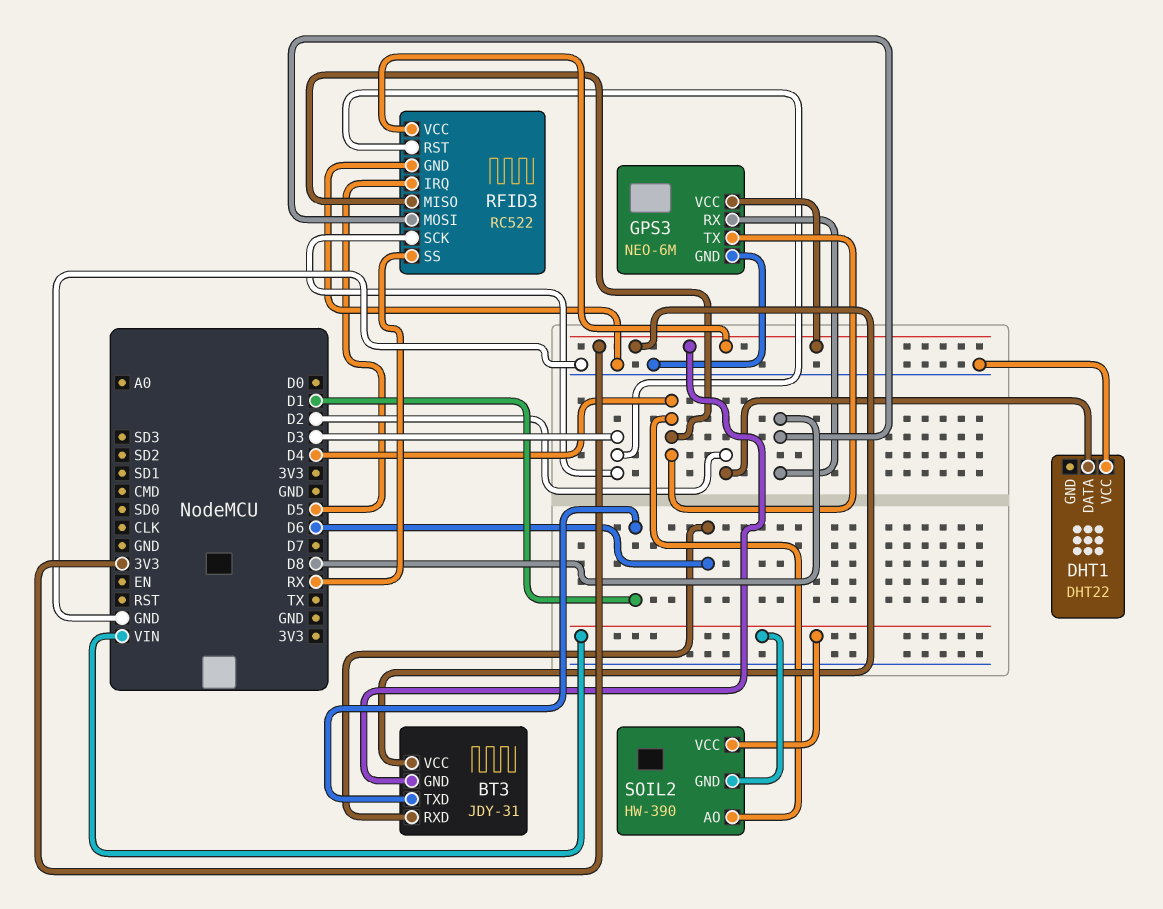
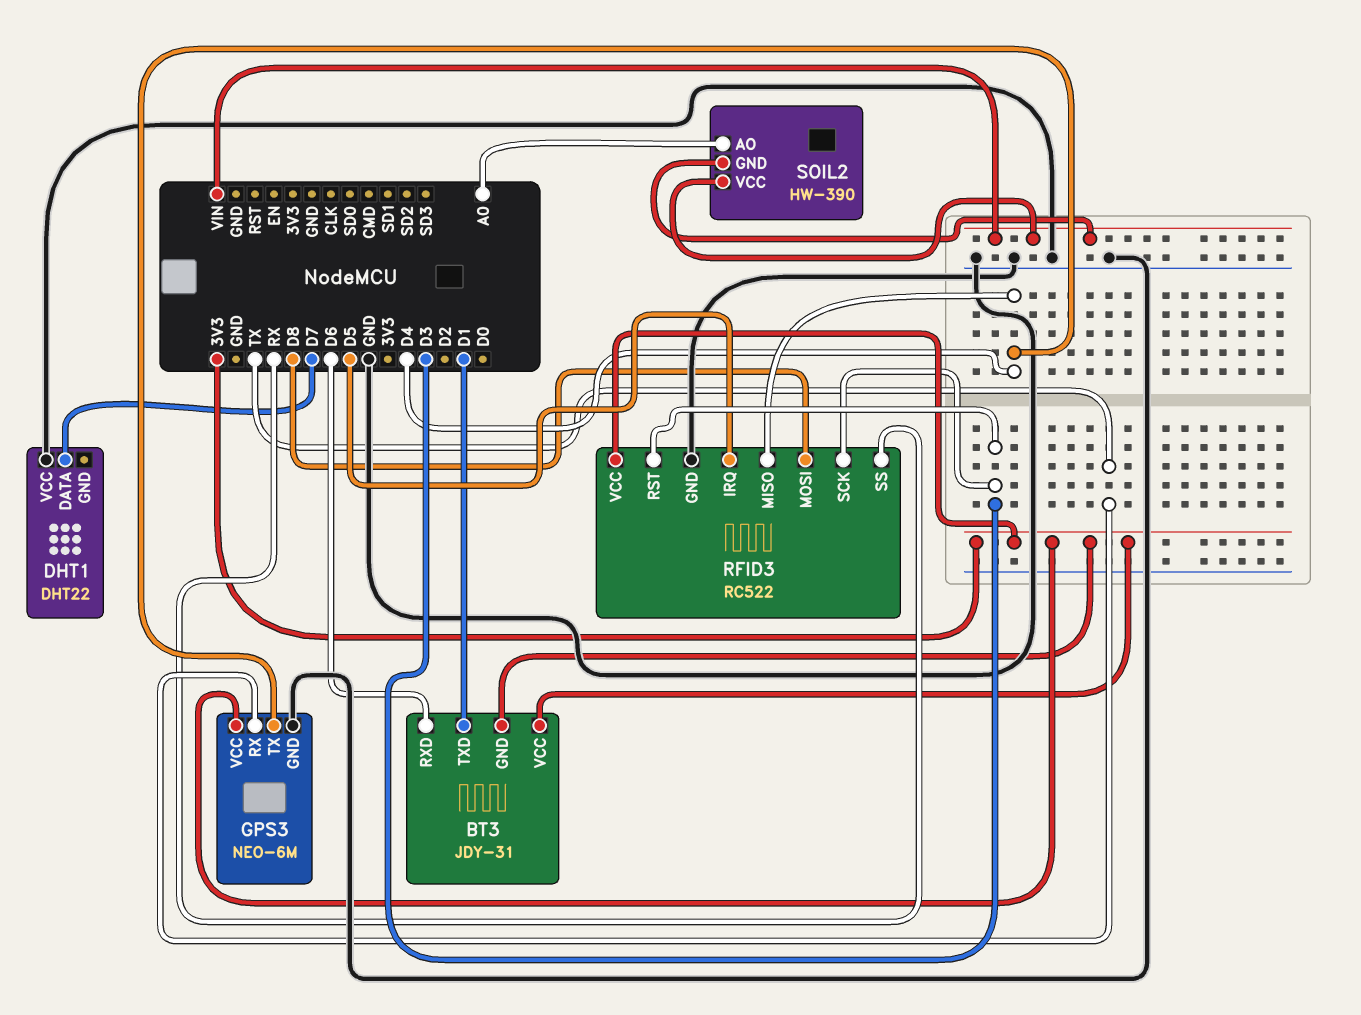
DHT1 pin DATA: D2 -> D7
GPS3 pin RX: D8 -> TX
SOIL2 pin AO: D4 -> A0

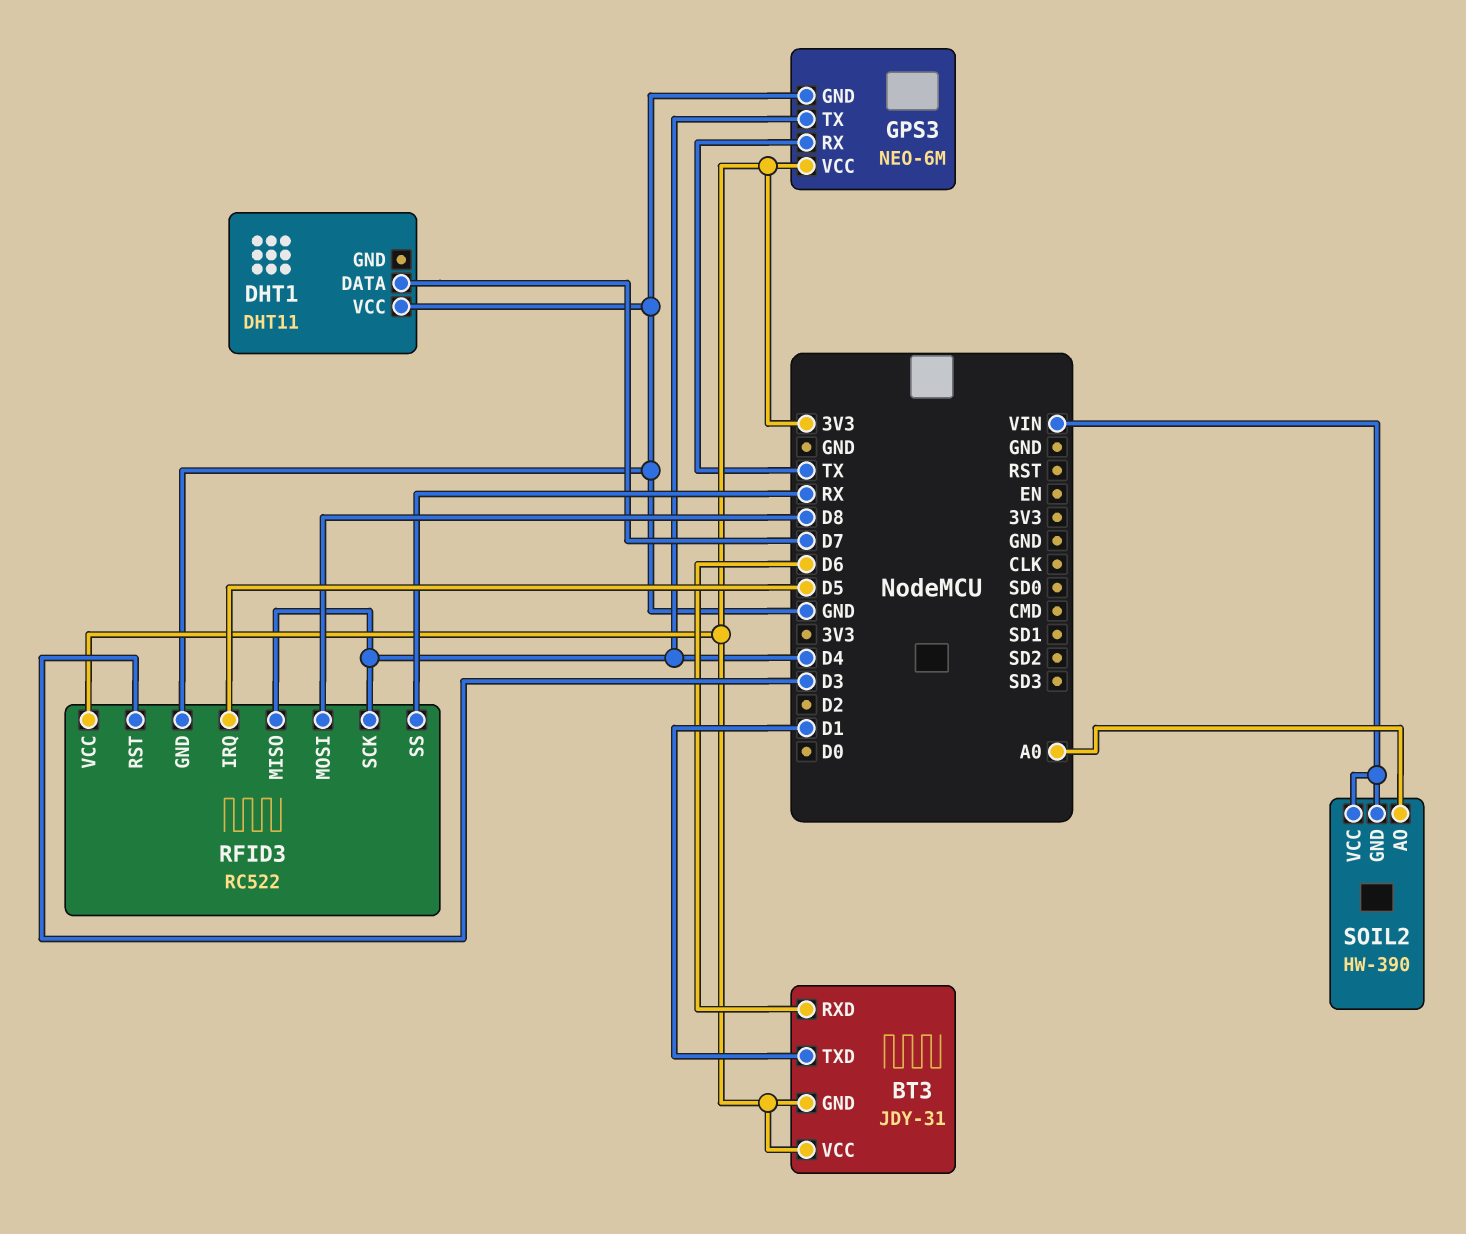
DHT1: DHT22 -> DHT11
RFID3 pin SCK: D3 -> D4

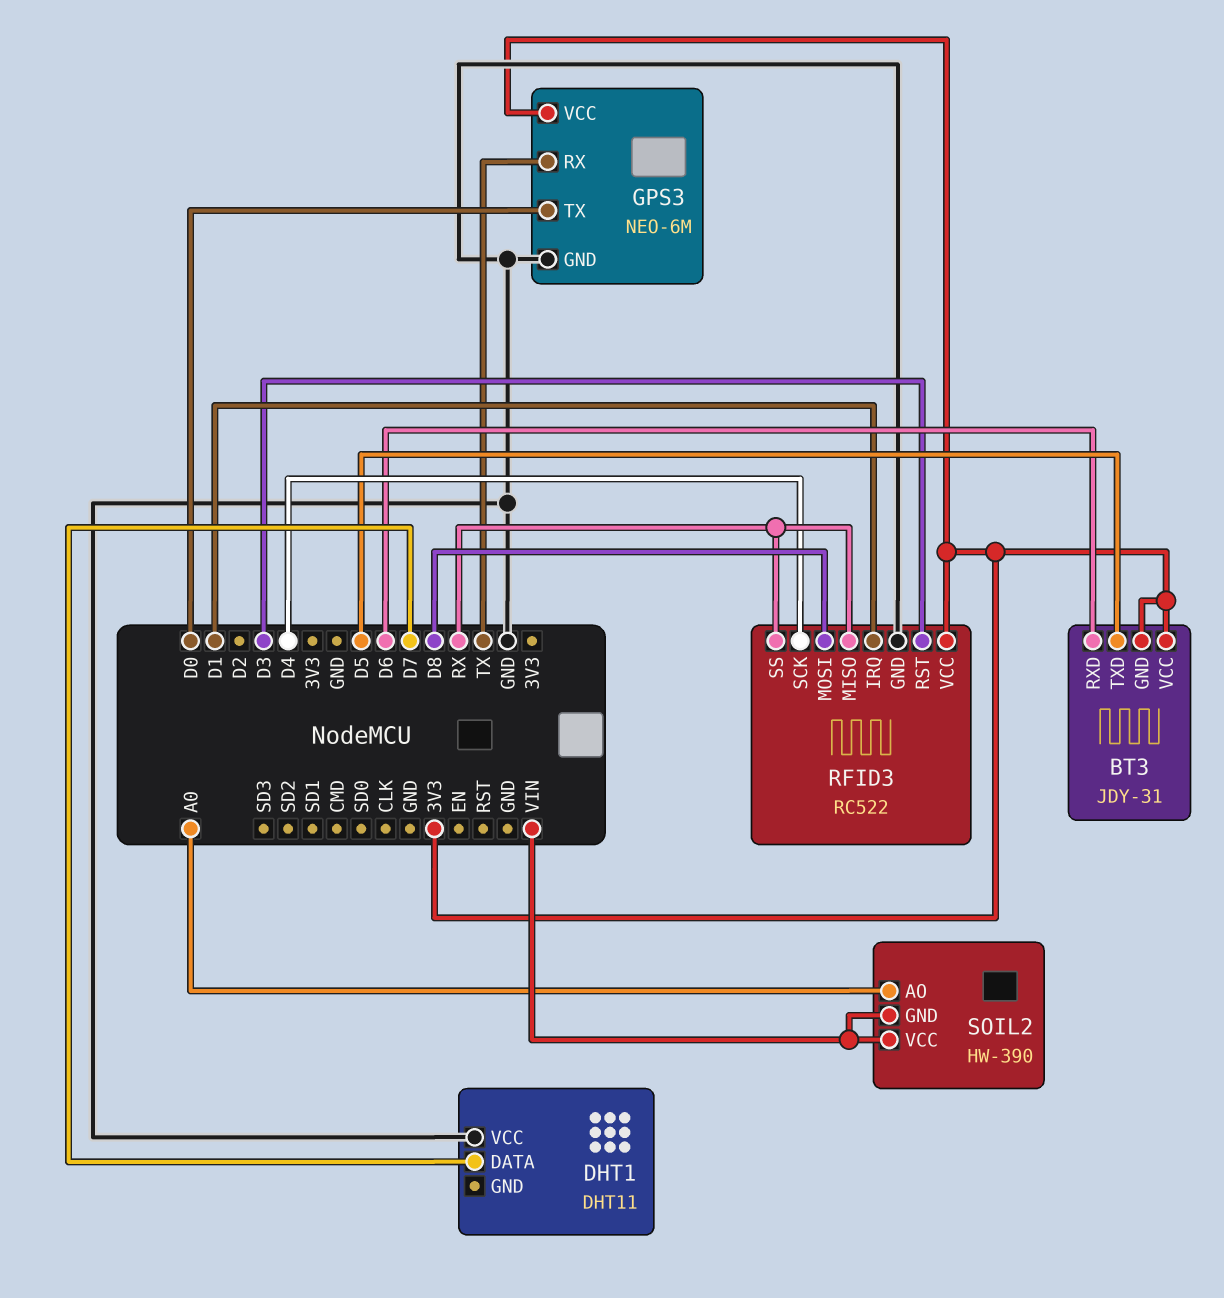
BT3 pin TXD: D1 -> D5
GPS3 pin TX: D4 -> D0
RFID3 pin IRQ: D5 -> D1
RFID3 pin MISO: D4 -> RX

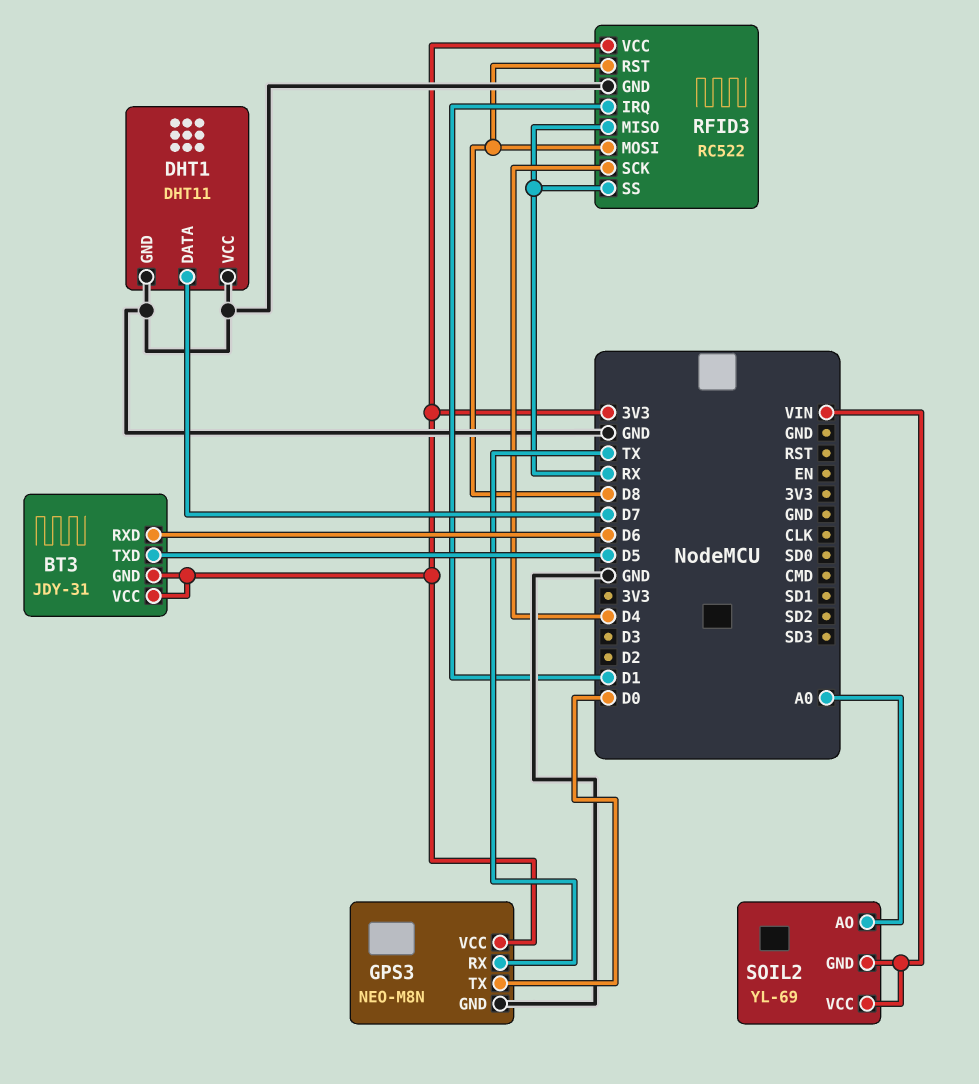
DHT1 pin GND: none -> GND
GPS3: NEO-6M -> NEO-M8N
RFID3 pin RST: D3 -> D8
SOIL2: HW-390 -> YL-69

